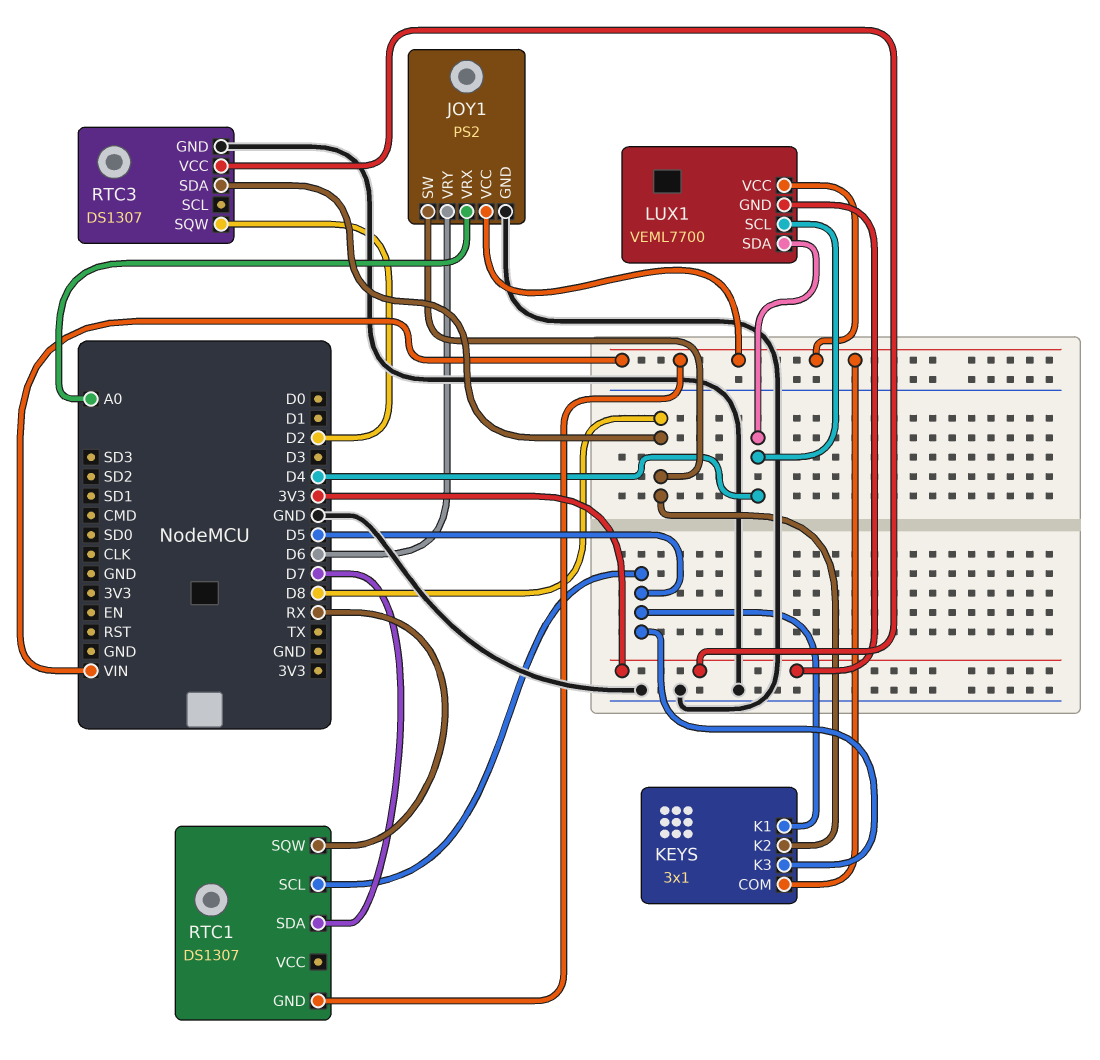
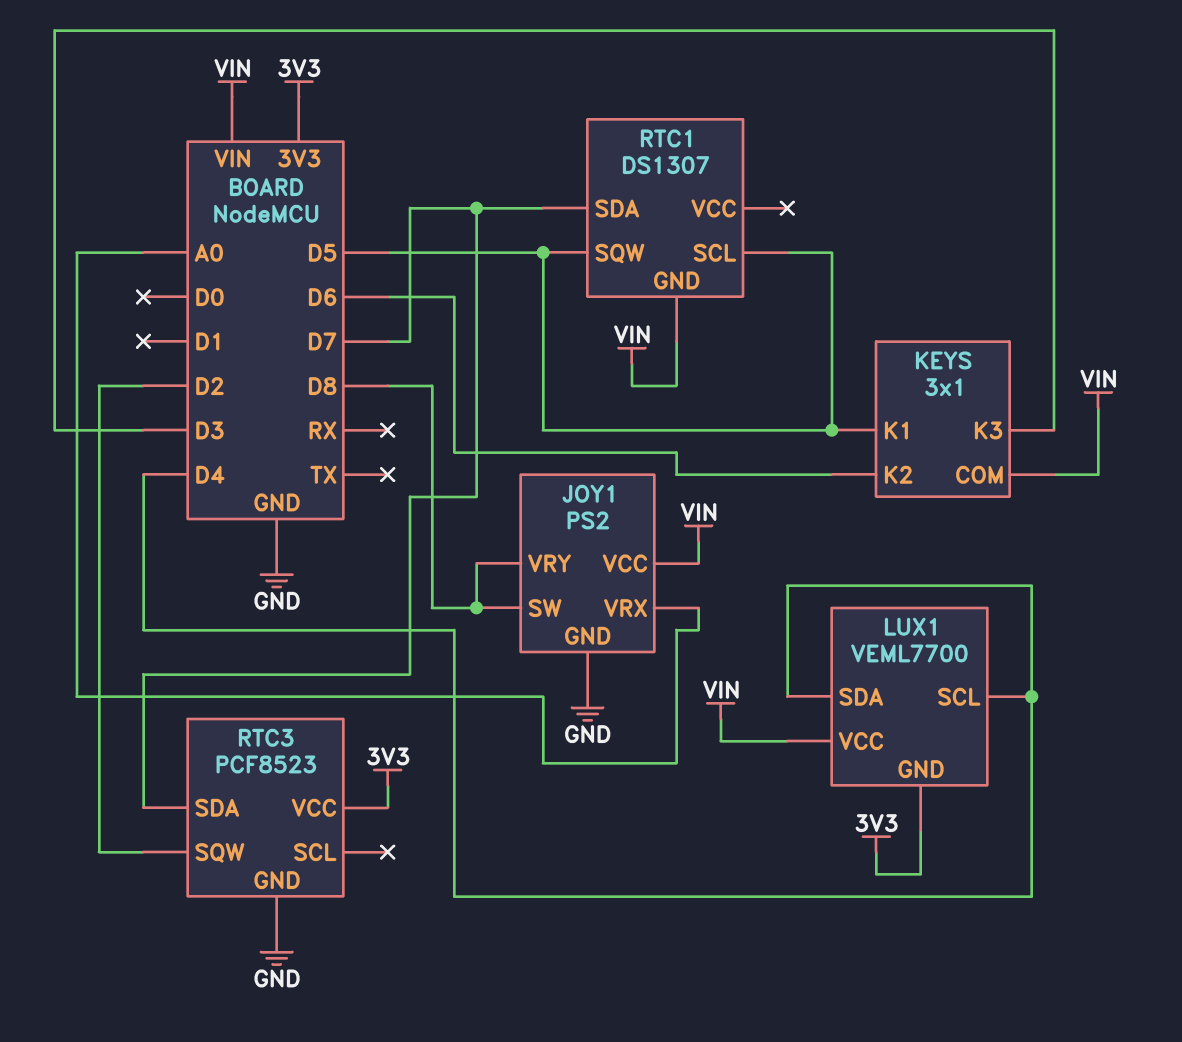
JOY1 pin VRY: D6 -> D8
KEYS pin K2: D8 -> D6
KEYS pin K3: D5 -> D3
RTC1 pin SQW: RX -> D5
RTC3: DS1307 -> PCF8523
RTC3 pin SDA: D8 -> D7

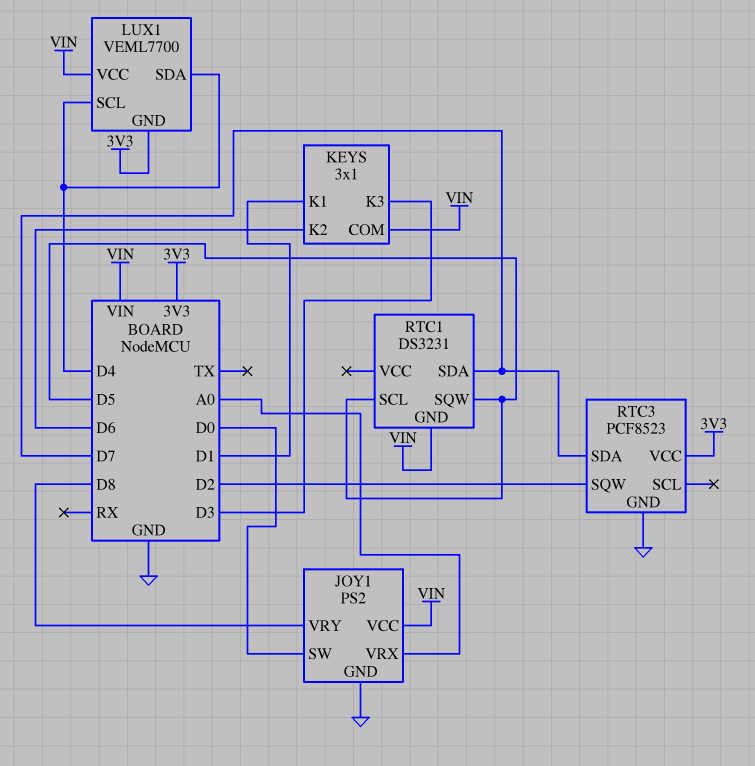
JOY1 pin SW: D8 -> D0
KEYS pin K1: D5 -> D1
RTC1: DS1307 -> DS3231

